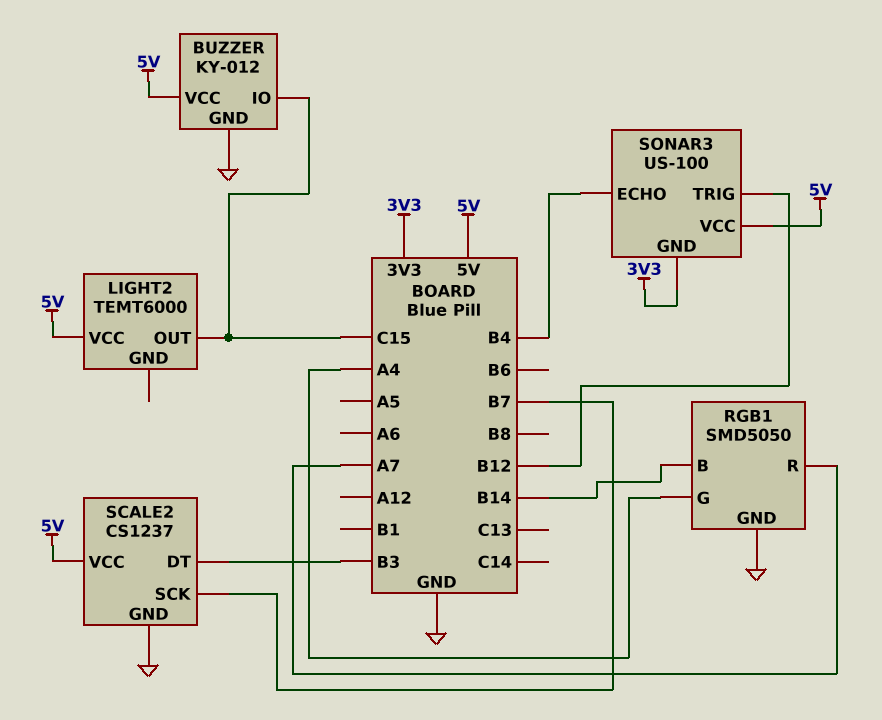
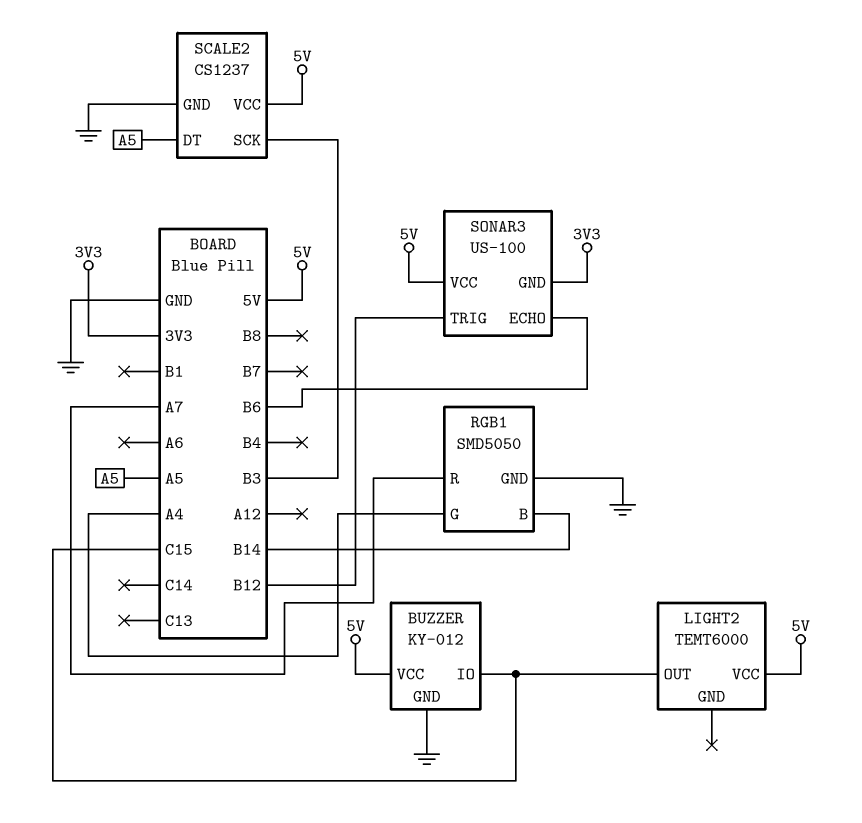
SCALE2 pin DT: B3 -> A5
SCALE2 pin SCK: B7 -> B3
SONAR3 pin ECHO: B4 -> B6

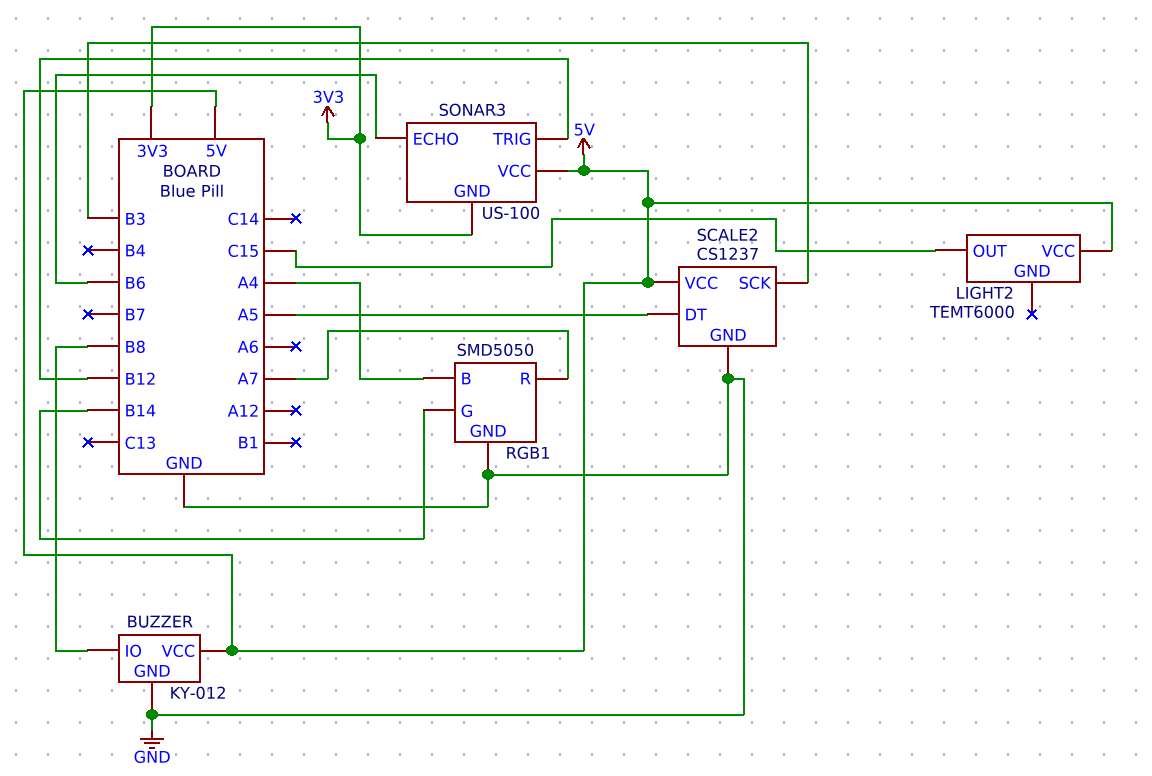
BUZZER pin IO: C15 -> B8
RGB1 pin B: B14 -> A4
RGB1 pin G: A4 -> B14

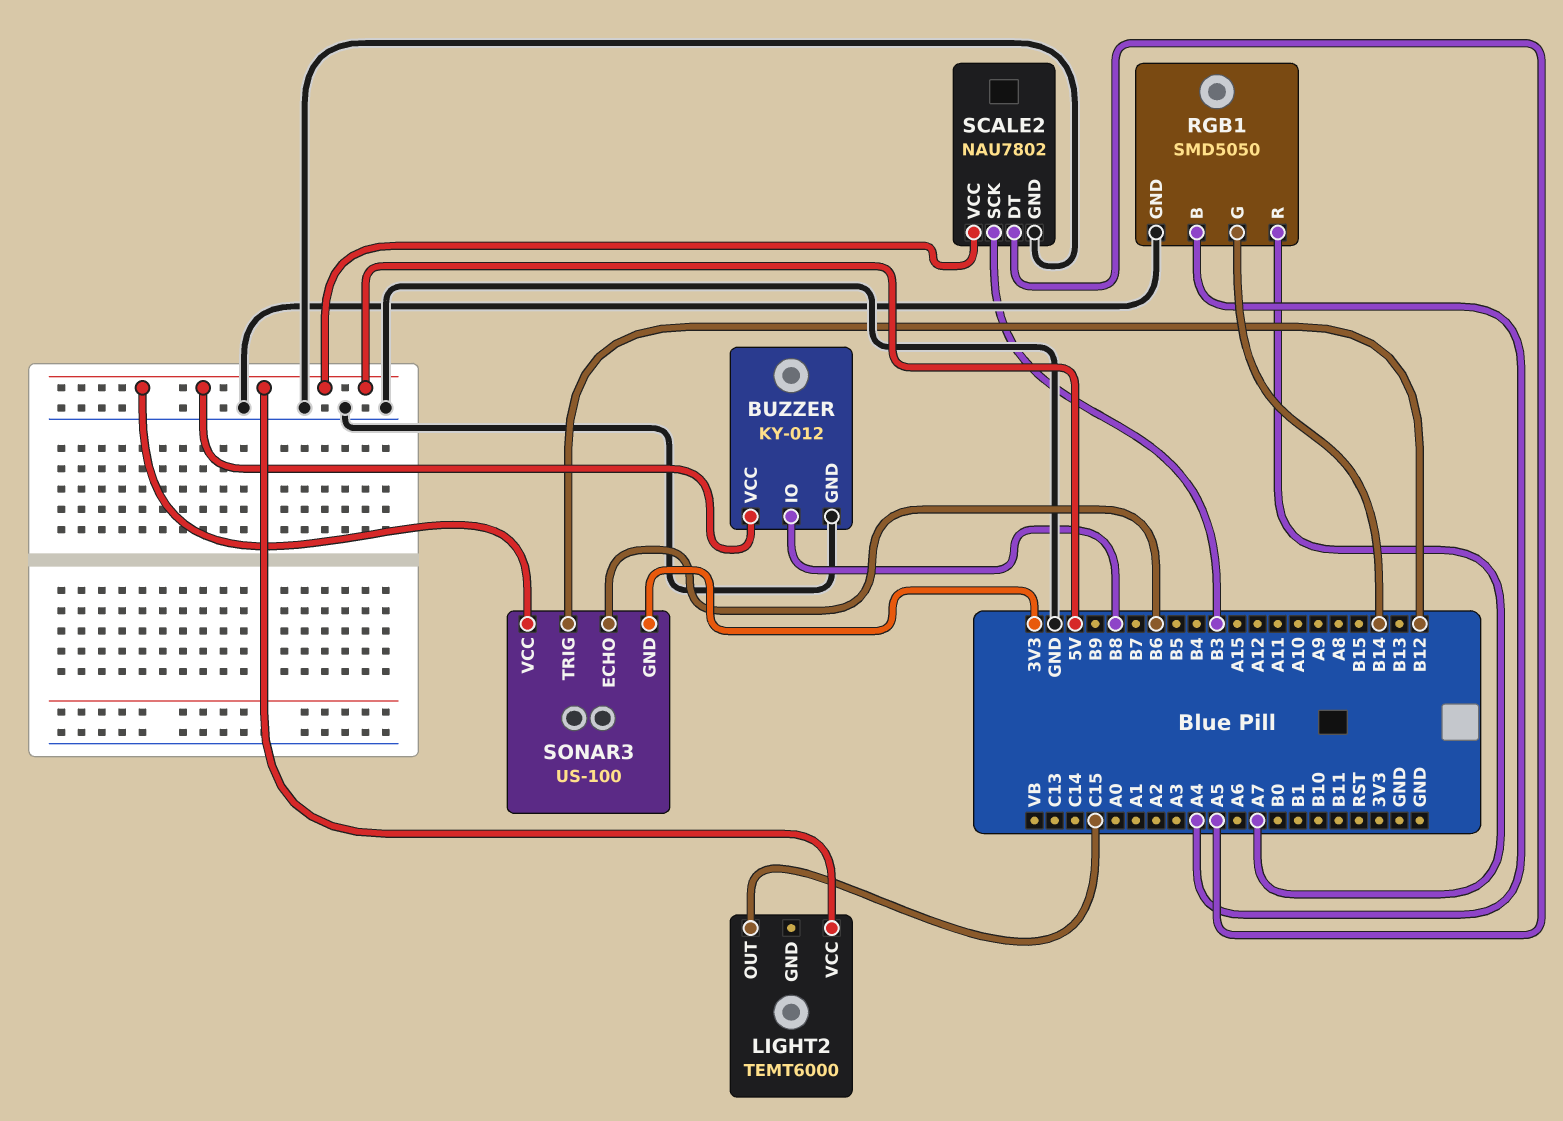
SCALE2: CS1237 -> NAU7802

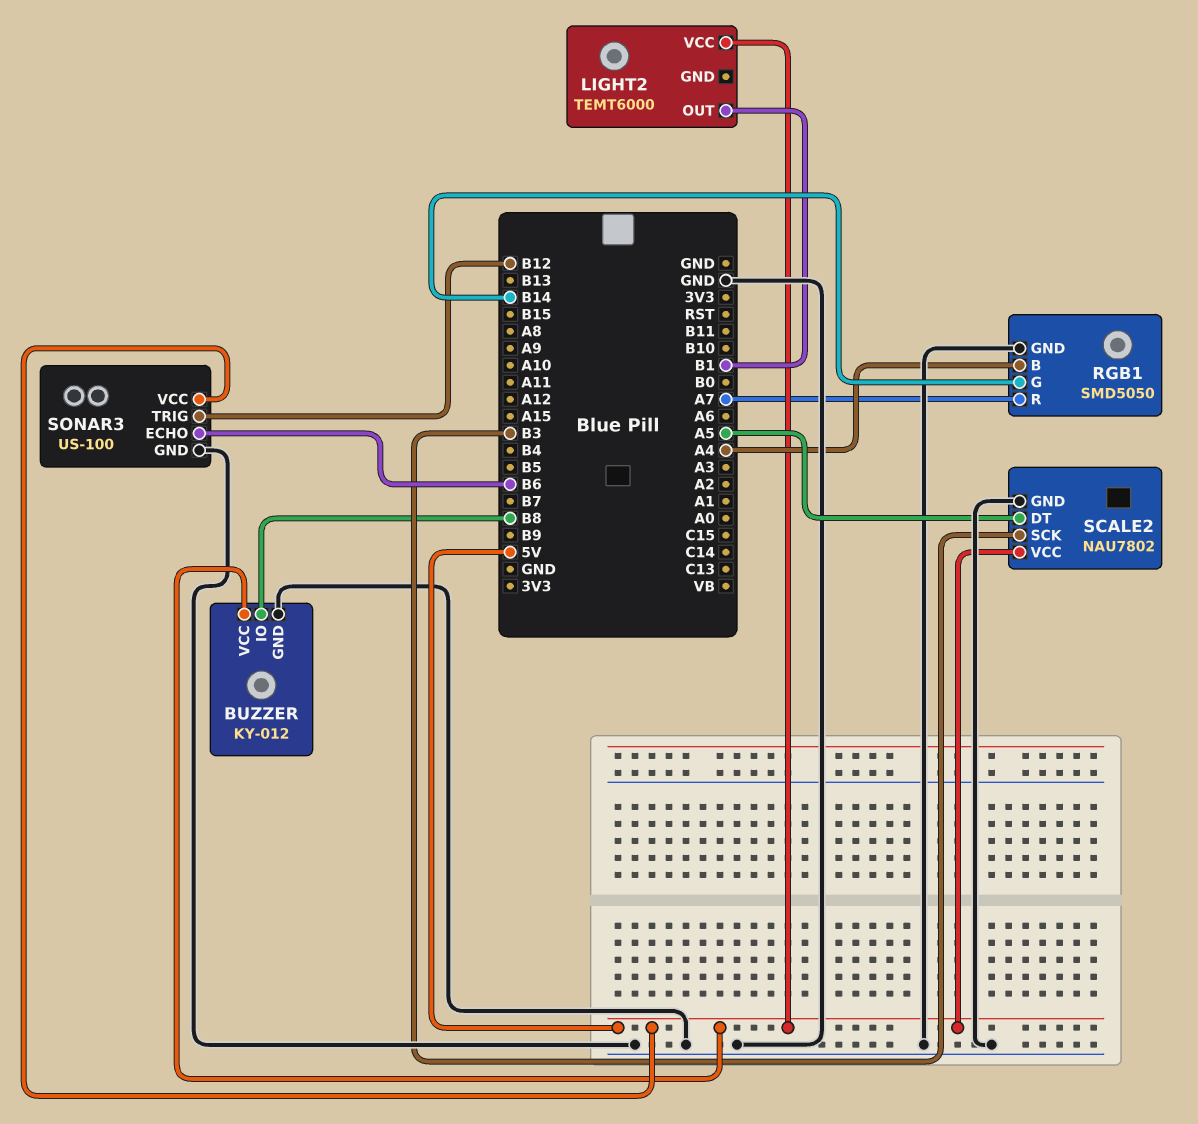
LIGHT2 pin OUT: C15 -> B1
SONAR3 pin GND: 3V3 -> GND

